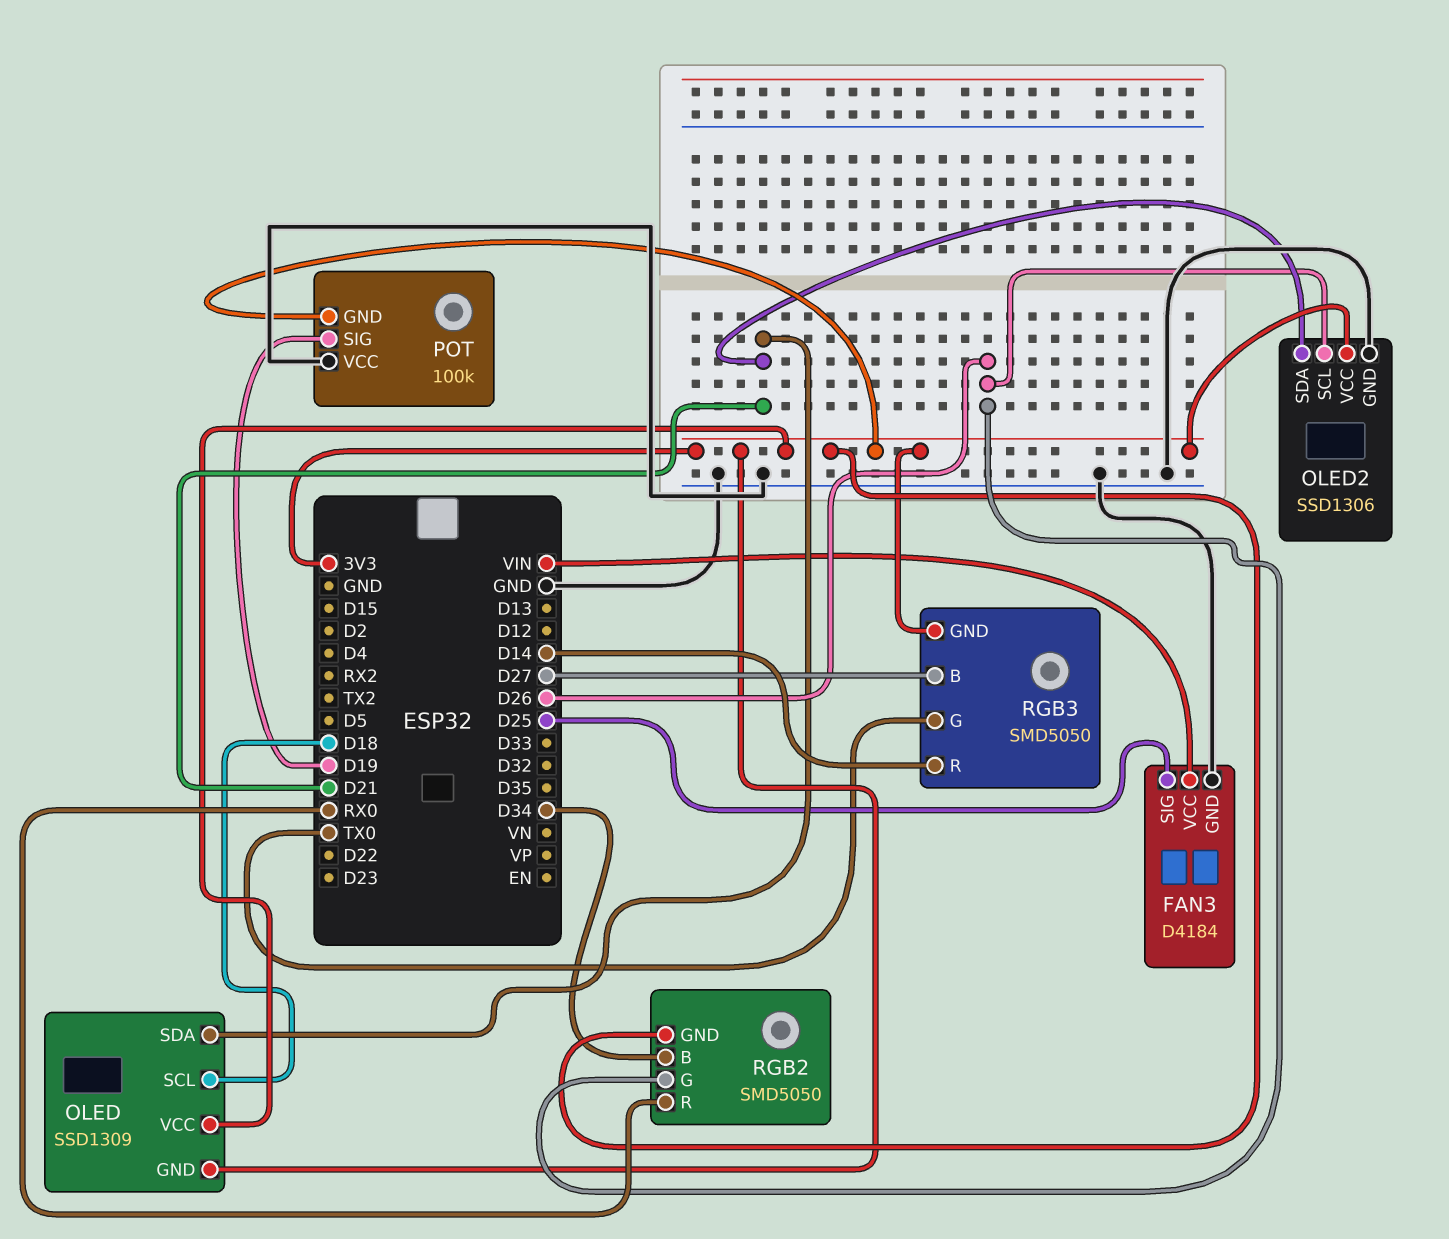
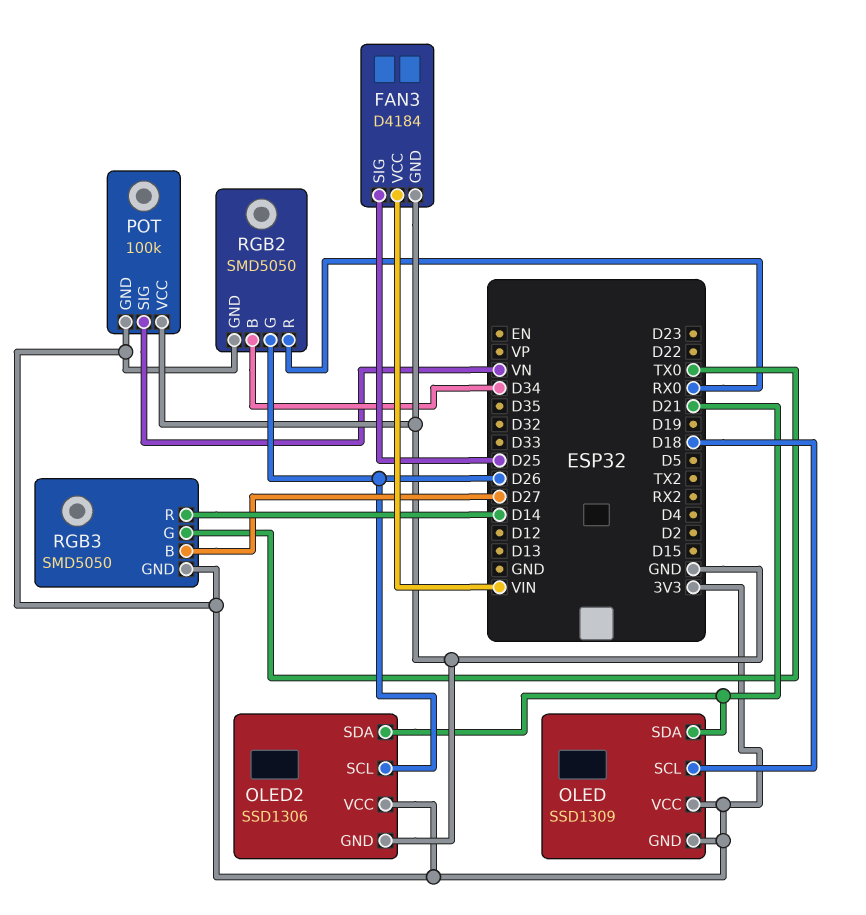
POT pin SIG: D19 -> VN

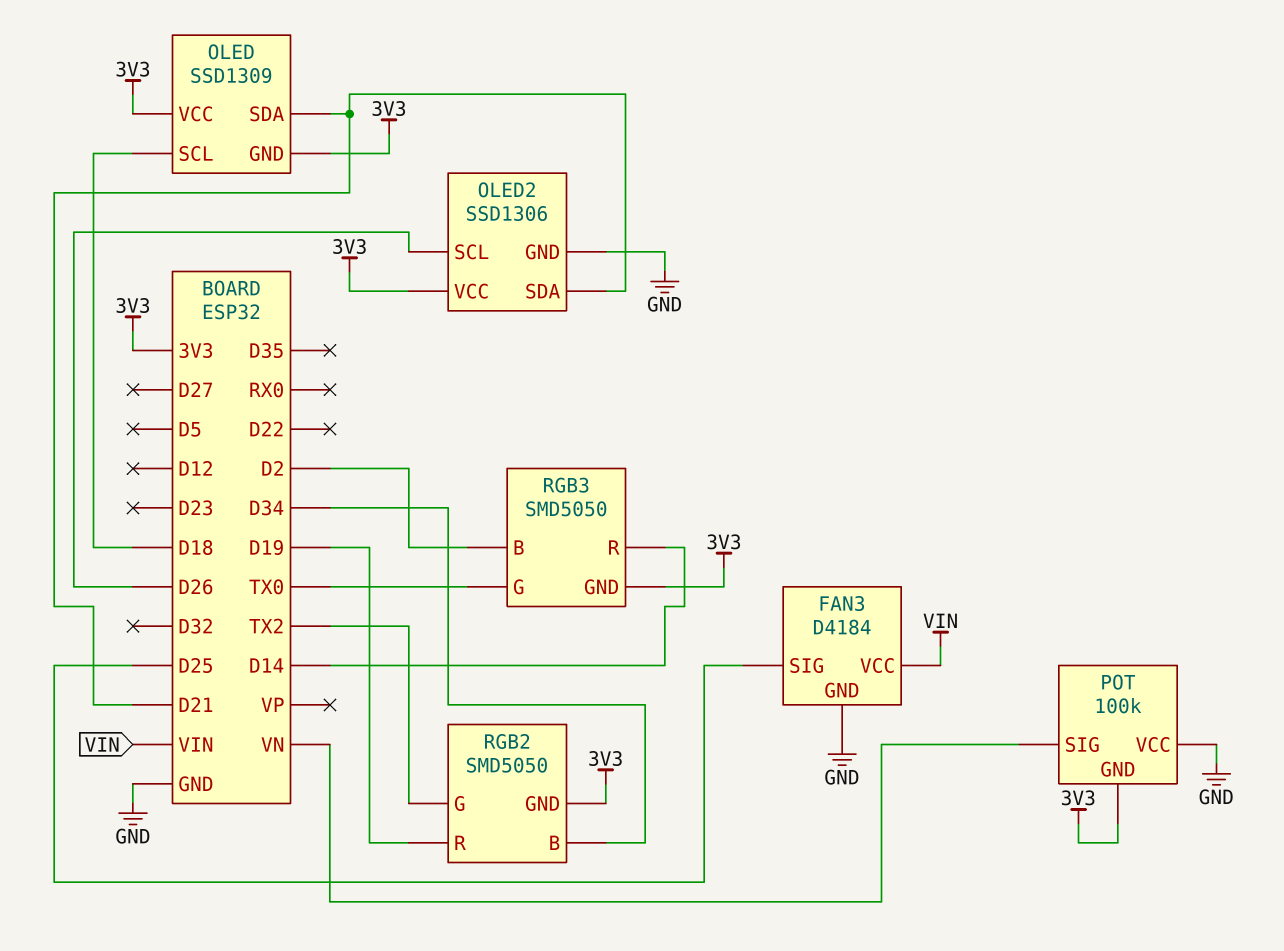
RGB2 pin G: D26 -> TX2
RGB2 pin R: RX0 -> D19
RGB3 pin B: D27 -> D2

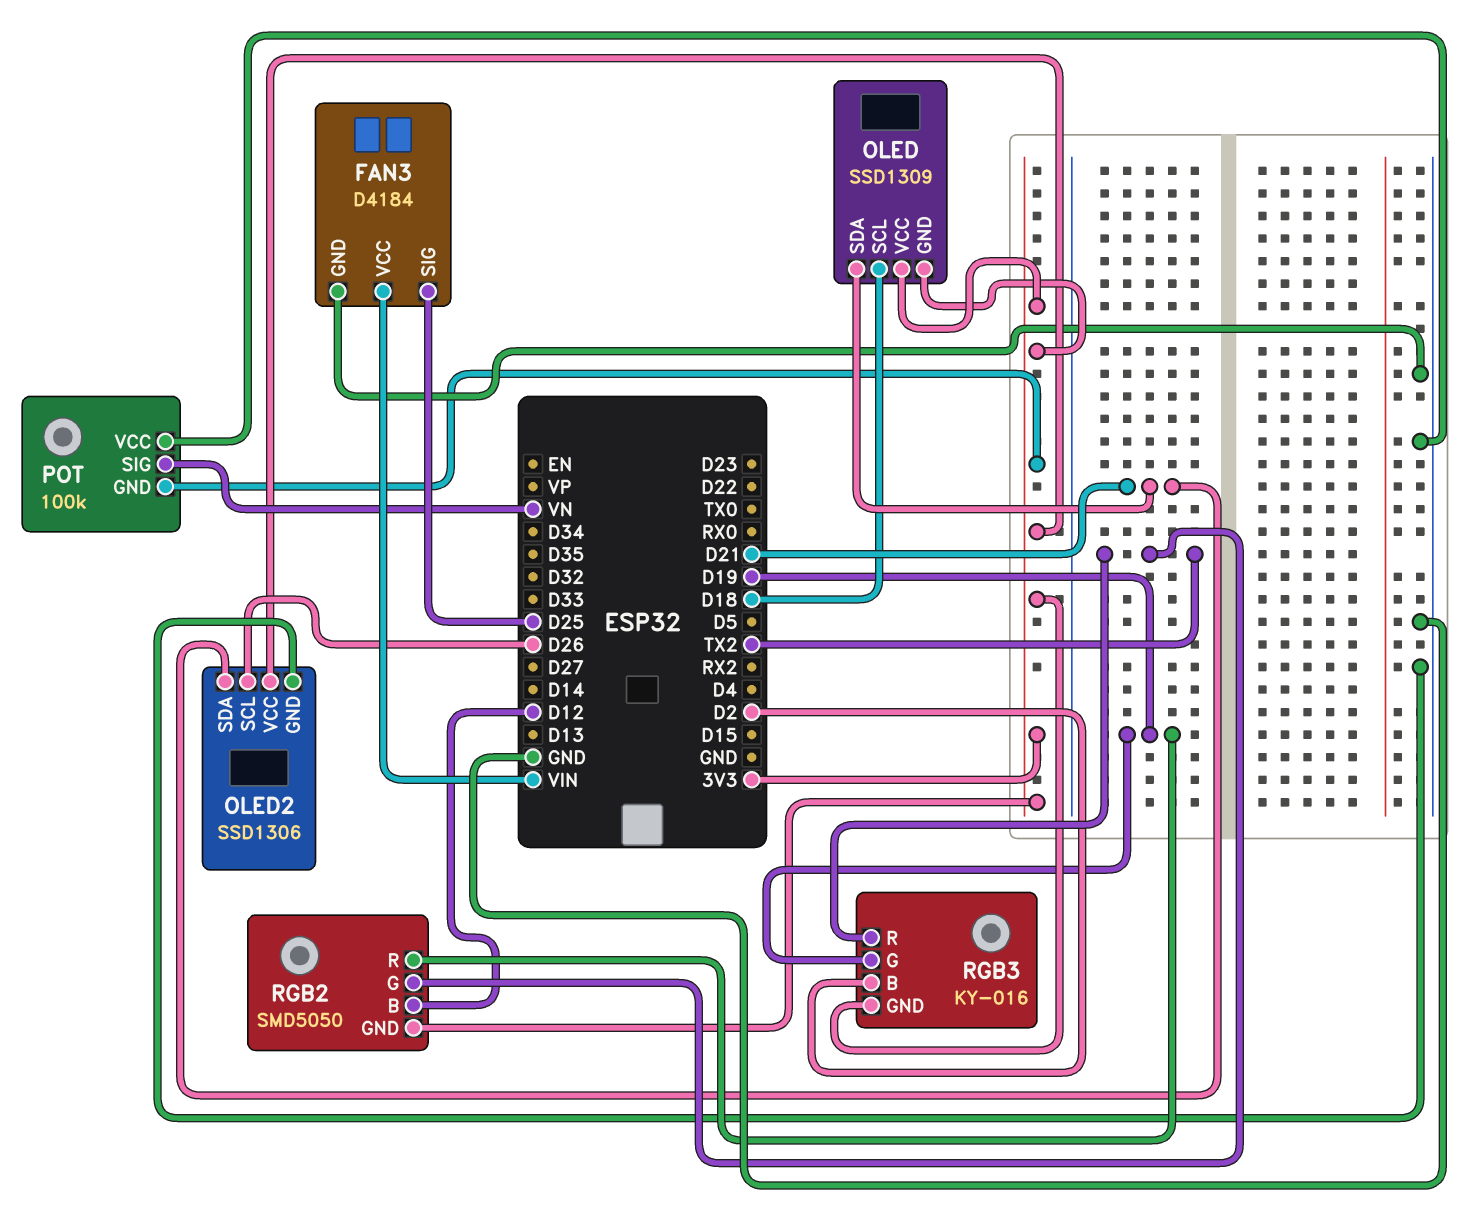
RGB2 pin B: D34 -> D12
RGB3: SMD5050 -> KY-016
RGB3 pin G: TX0 -> D19
RGB3 pin R: D14 -> TX2

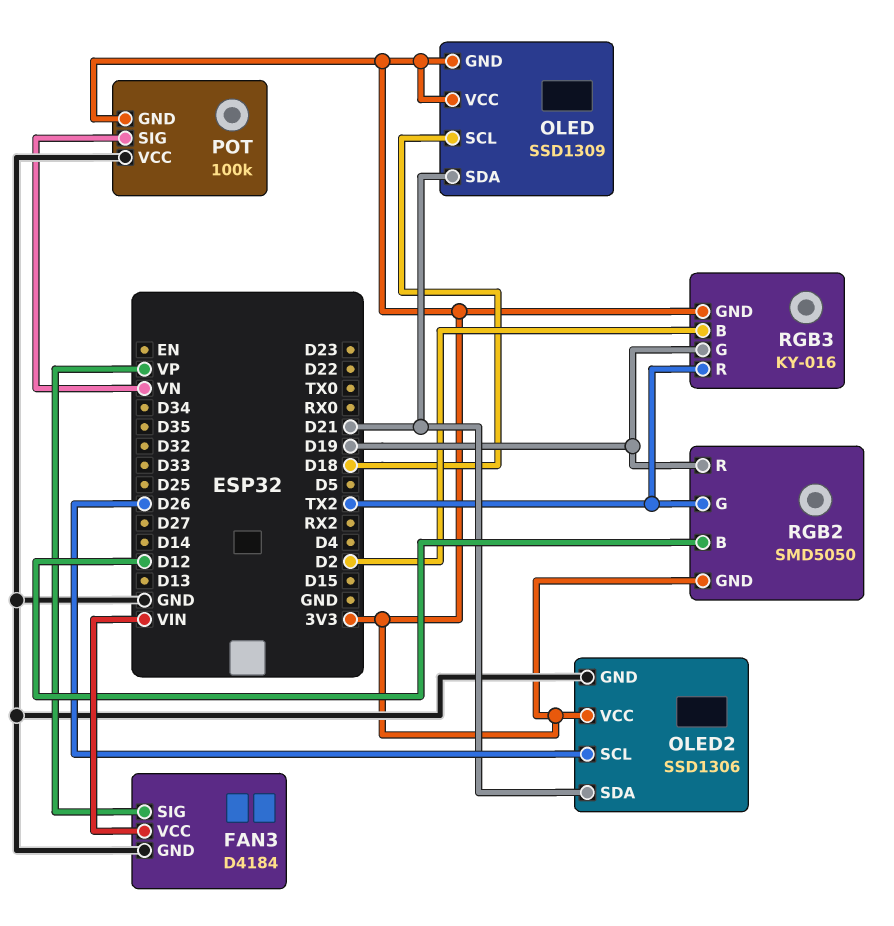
FAN3 pin SIG: D25 -> VP

